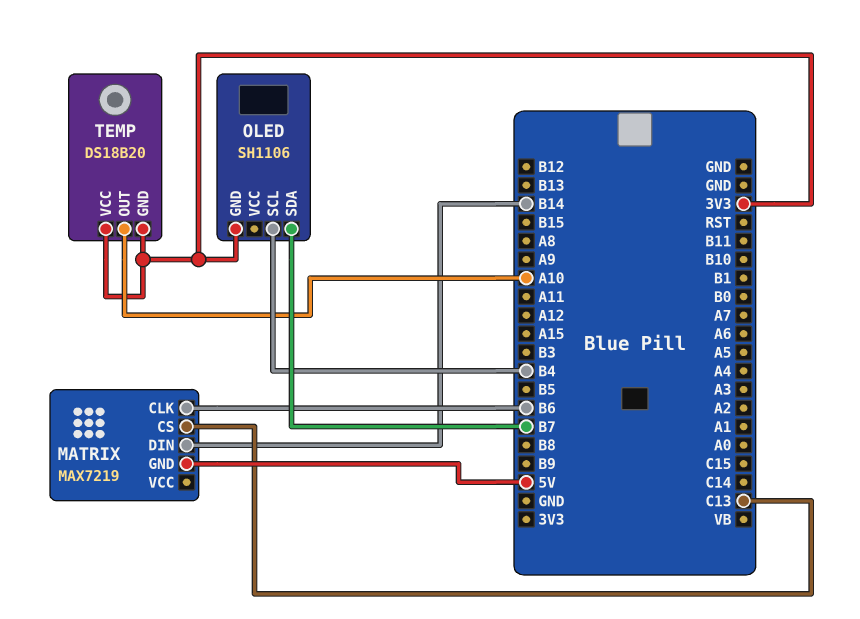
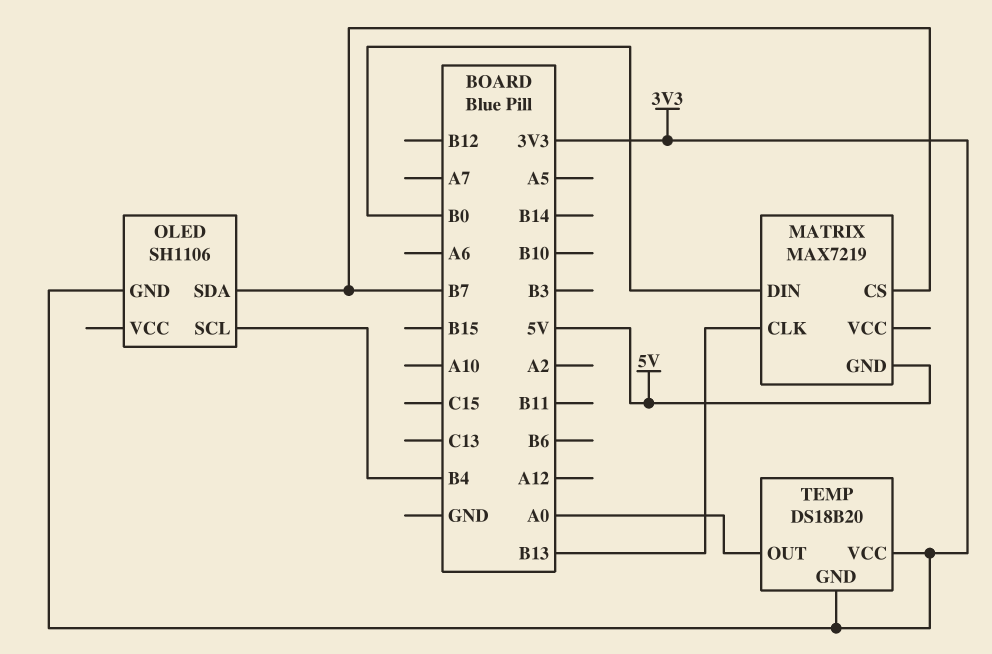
MATRIX pin CLK: B6 -> B13
MATRIX pin CS: C13 -> B7
MATRIX pin DIN: B14 -> B0
TEMP pin OUT: A10 -> A0

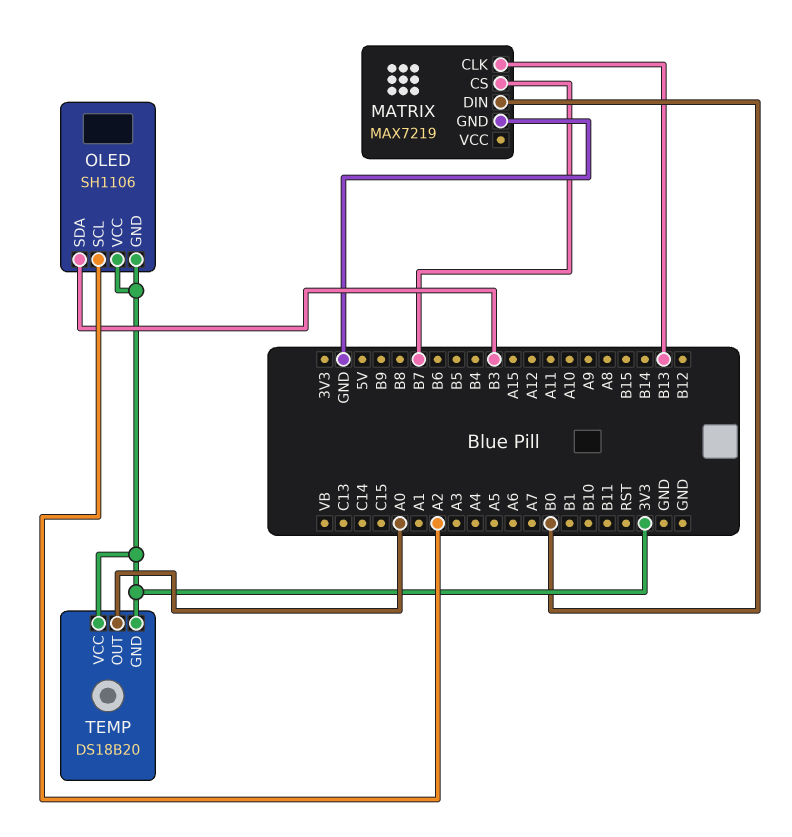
MATRIX pin GND: 5V -> GND
OLED pin SCL: B4 -> A2
OLED pin SDA: B7 -> B3
OLED pin VCC: none -> 3V3

